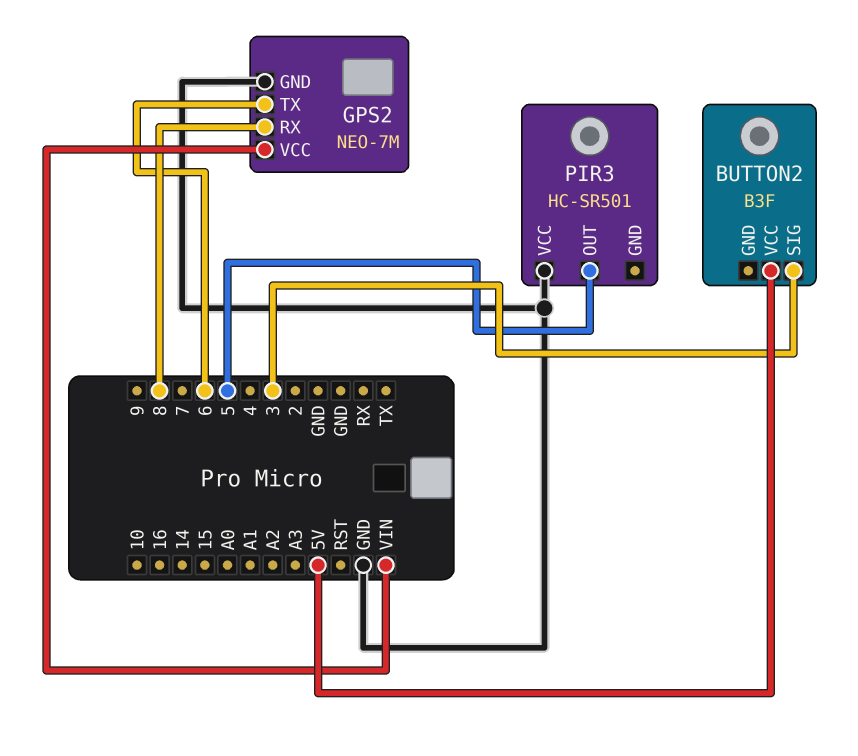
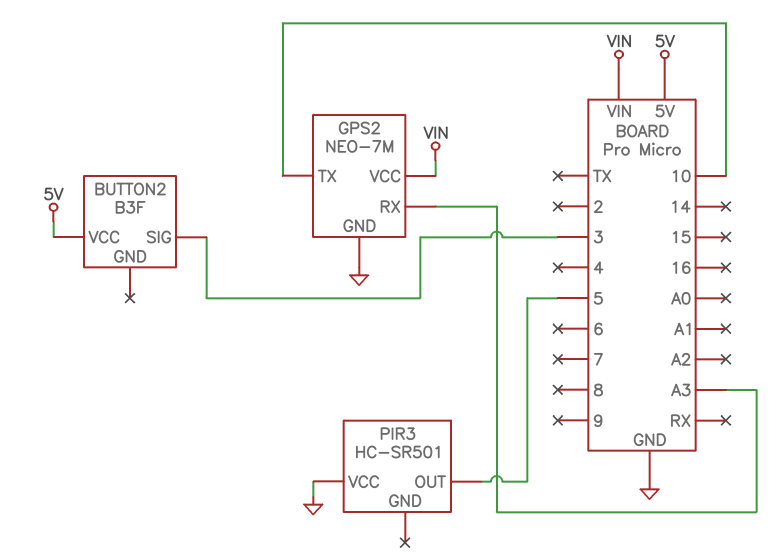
GPS2 pin RX: 8 -> A3
GPS2 pin TX: 6 -> 10

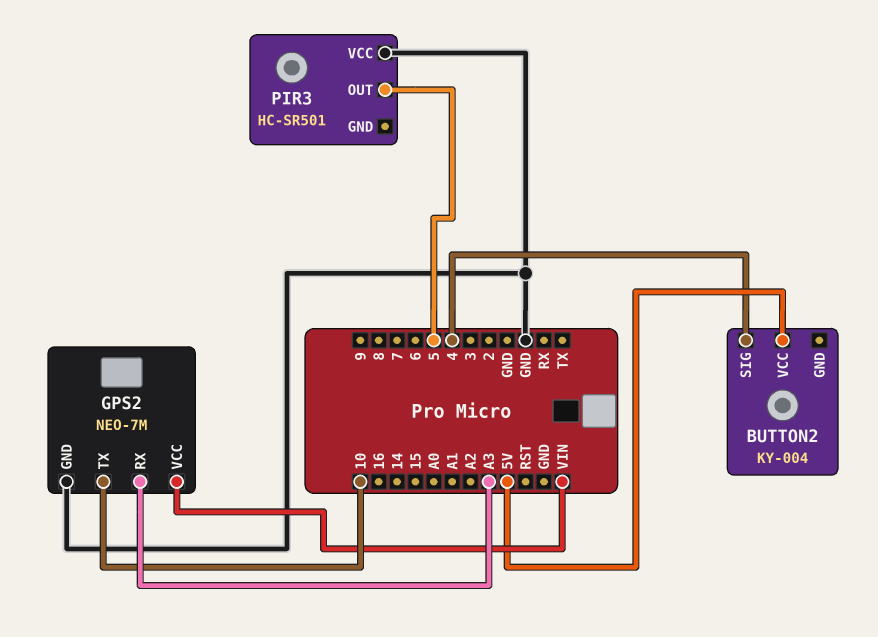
BUTTON2: B3F -> KY-004
BUTTON2 pin SIG: 3 -> 4

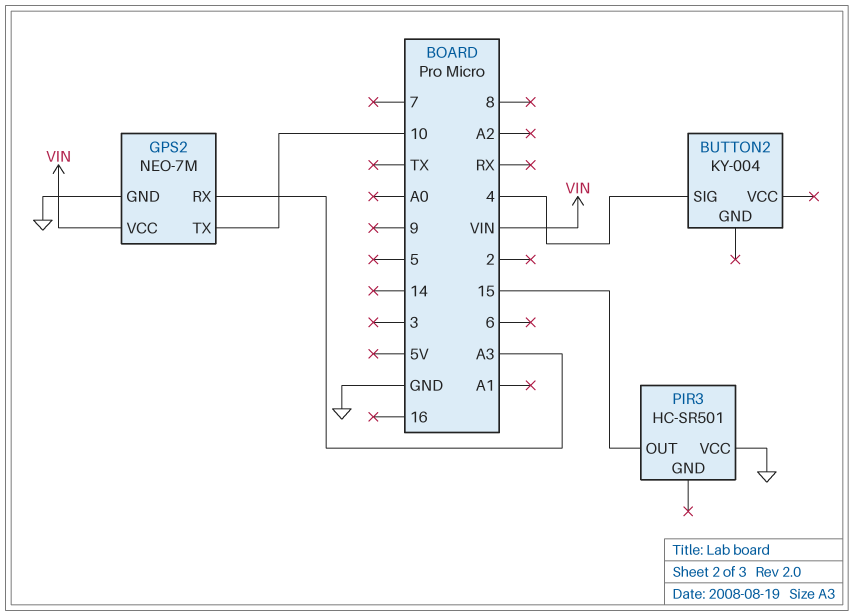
BUTTON2 pin VCC: 5V -> none
PIR3 pin OUT: 5 -> 15

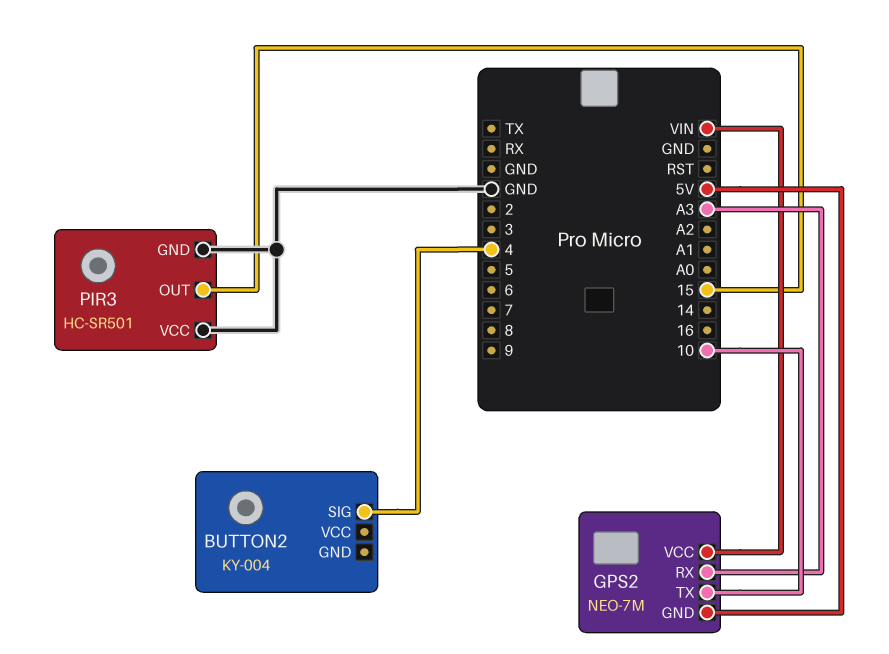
GPS2 pin GND: GND -> 5V
PIR3 pin GND: none -> GND

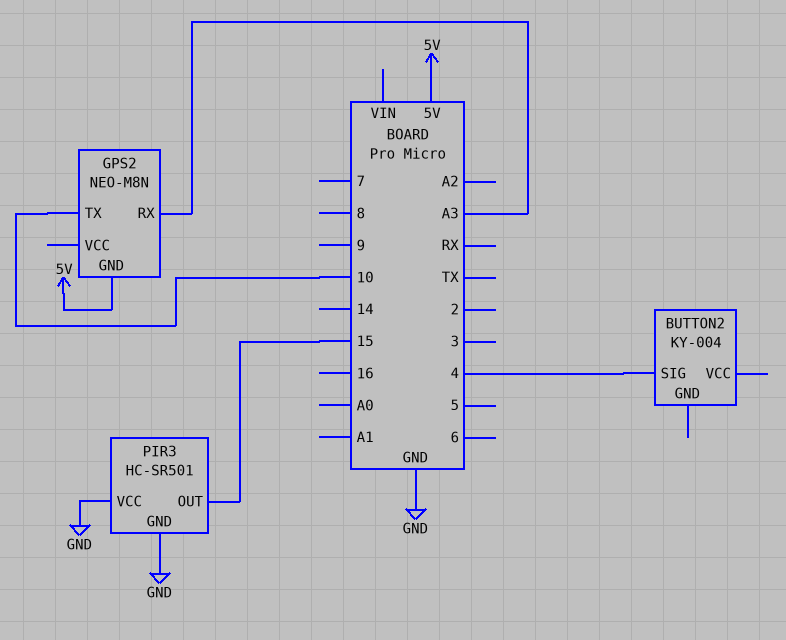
GPS2: NEO-7M -> NEO-M8N
GPS2 pin VCC: VIN -> none

